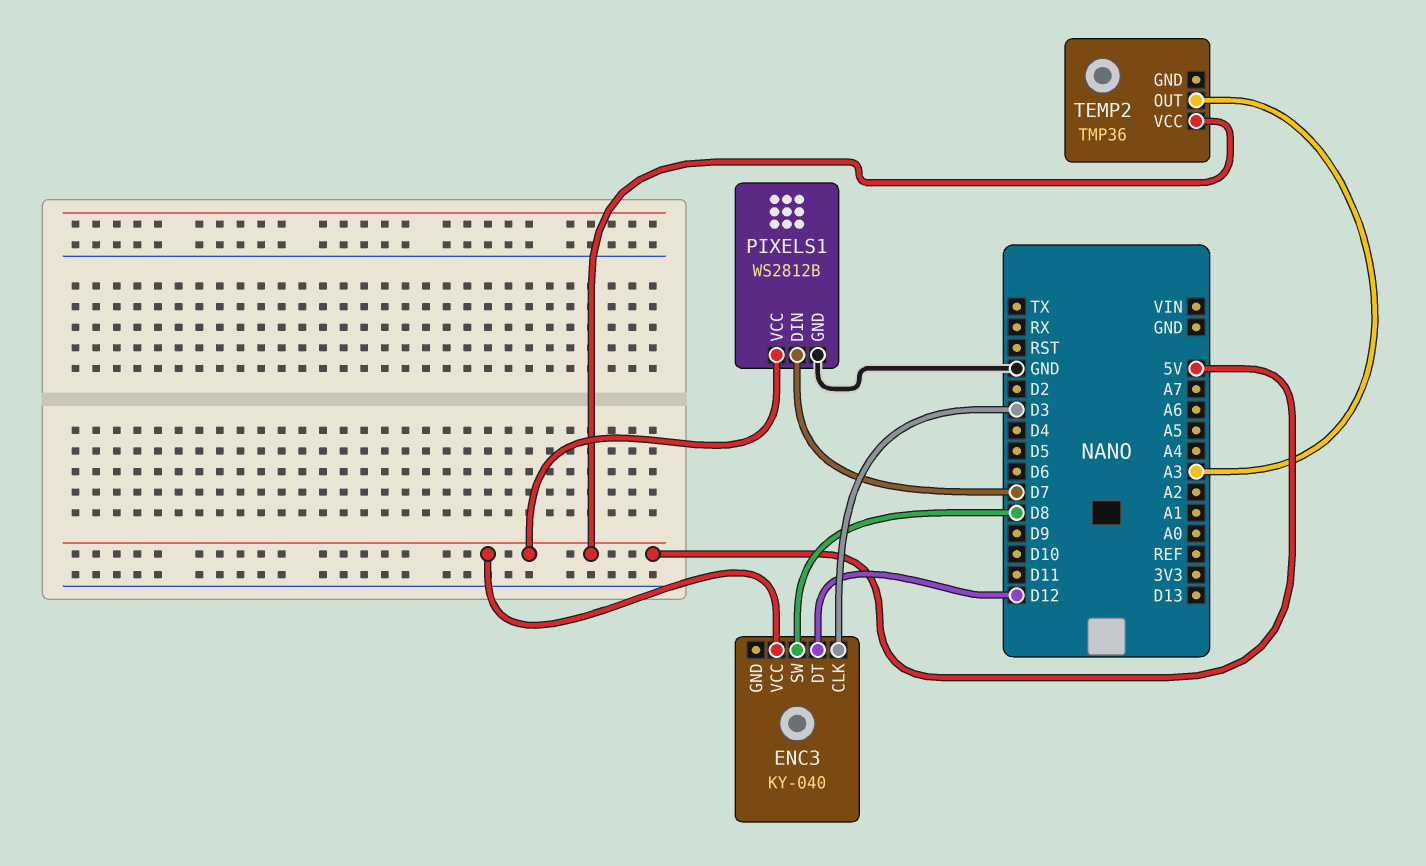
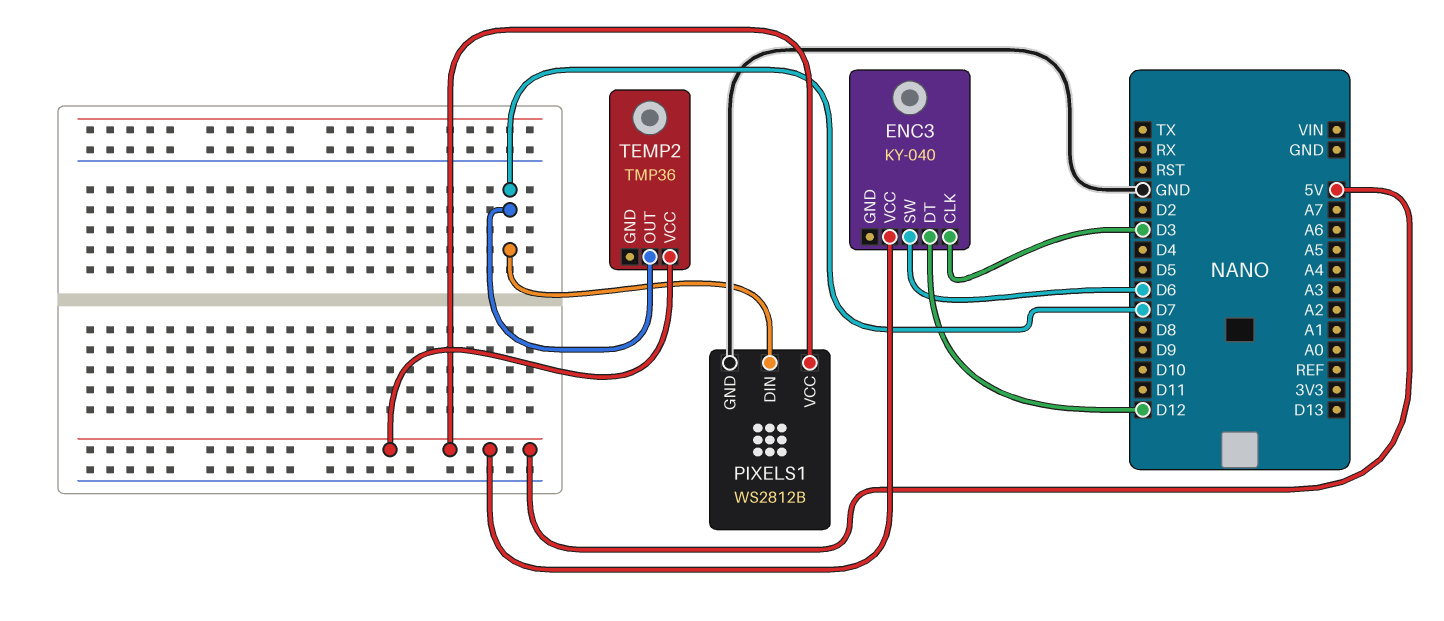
ENC3 pin SW: D8 -> D6
TEMP2 pin OUT: A3 -> D7

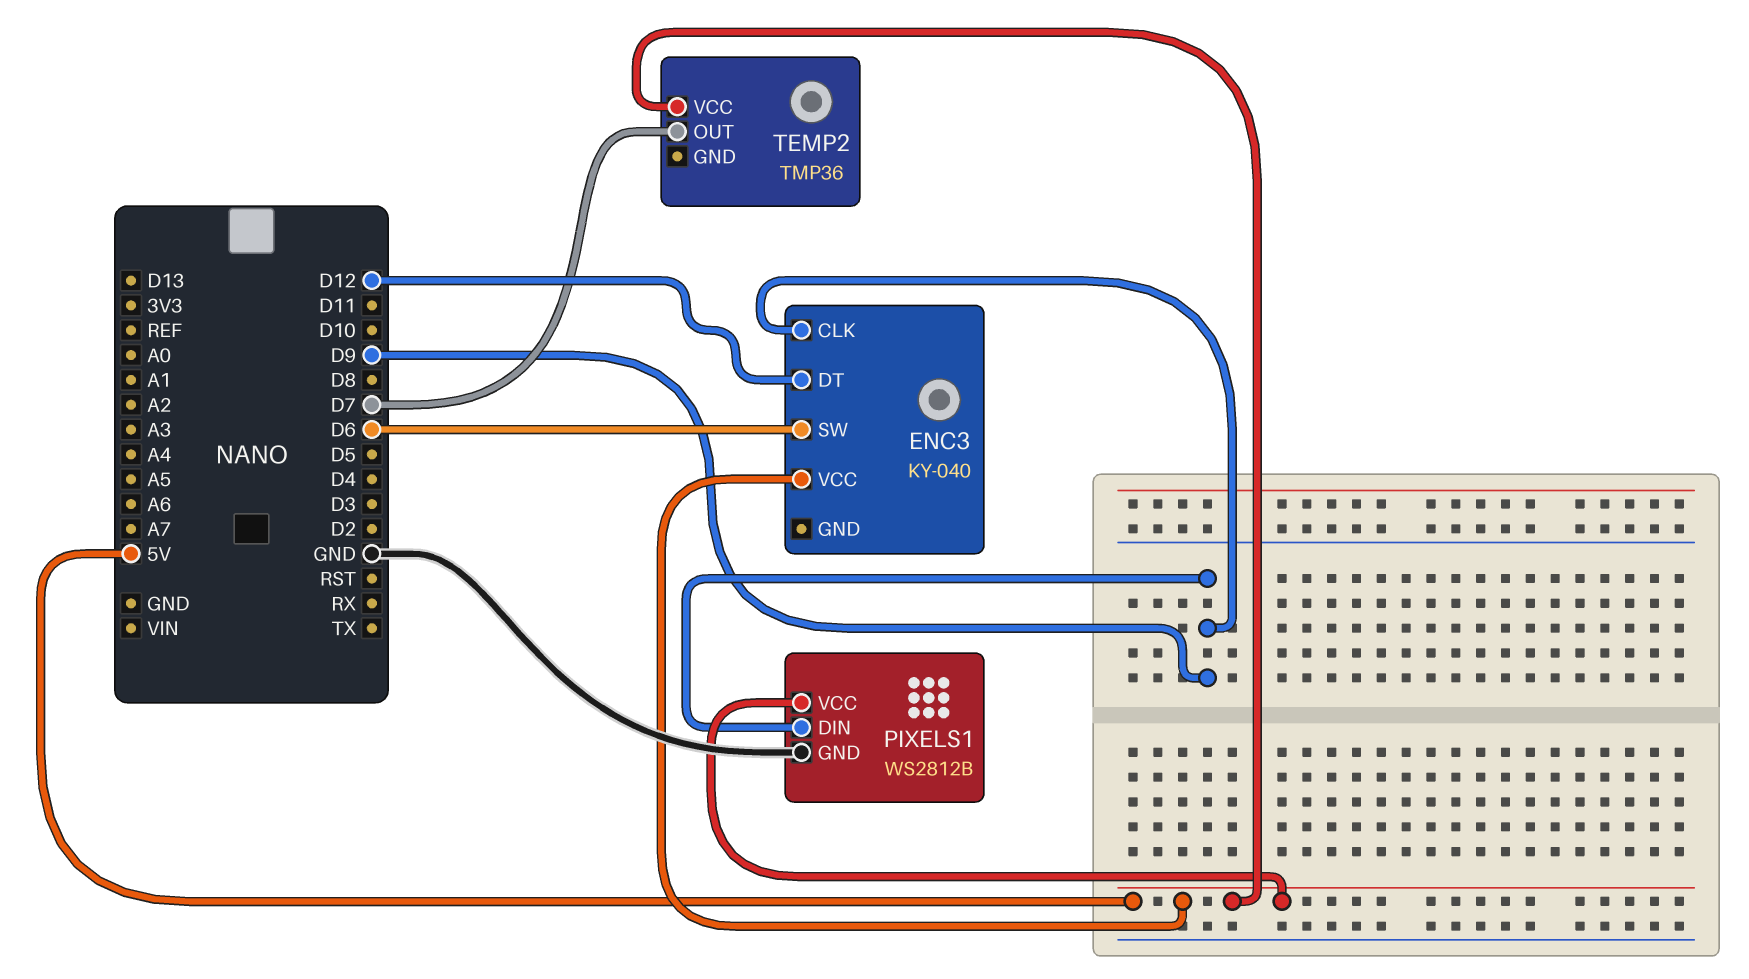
ENC3 pin CLK: D3 -> D9
PIXELS1 pin DIN: D7 -> D9

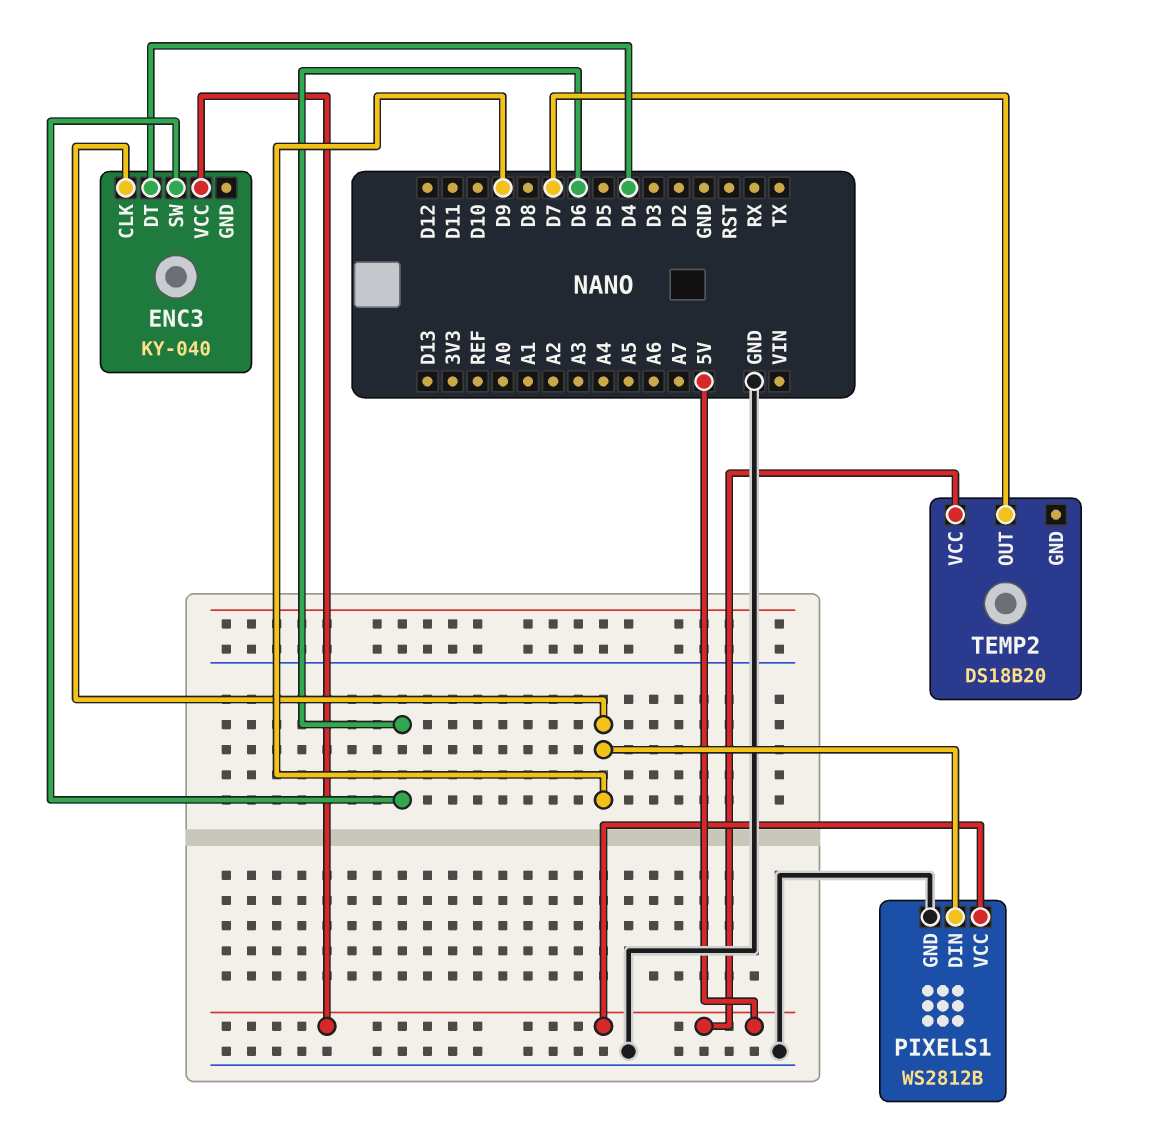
ENC3 pin DT: D12 -> D4
TEMP2: TMP36 -> DS18B20

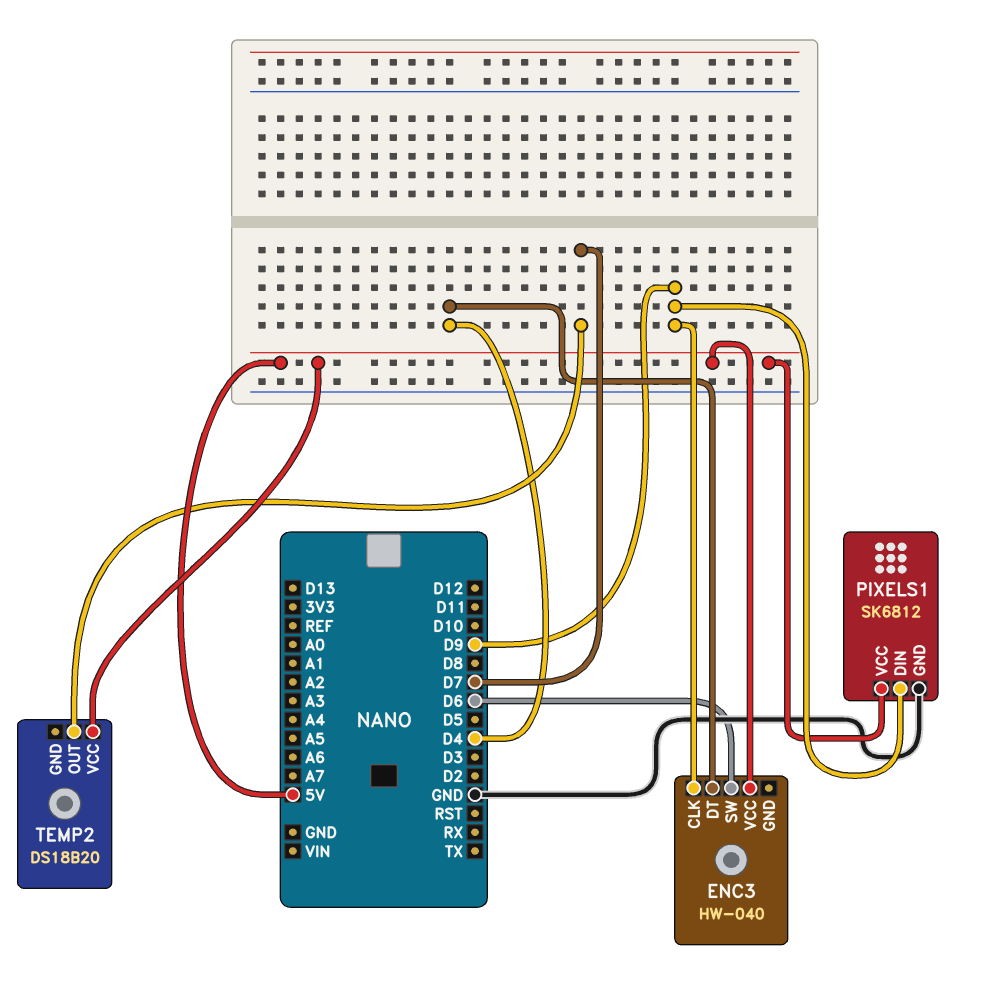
ENC3: KY-040 -> HW-040
PIXELS1: WS2812B -> SK6812

